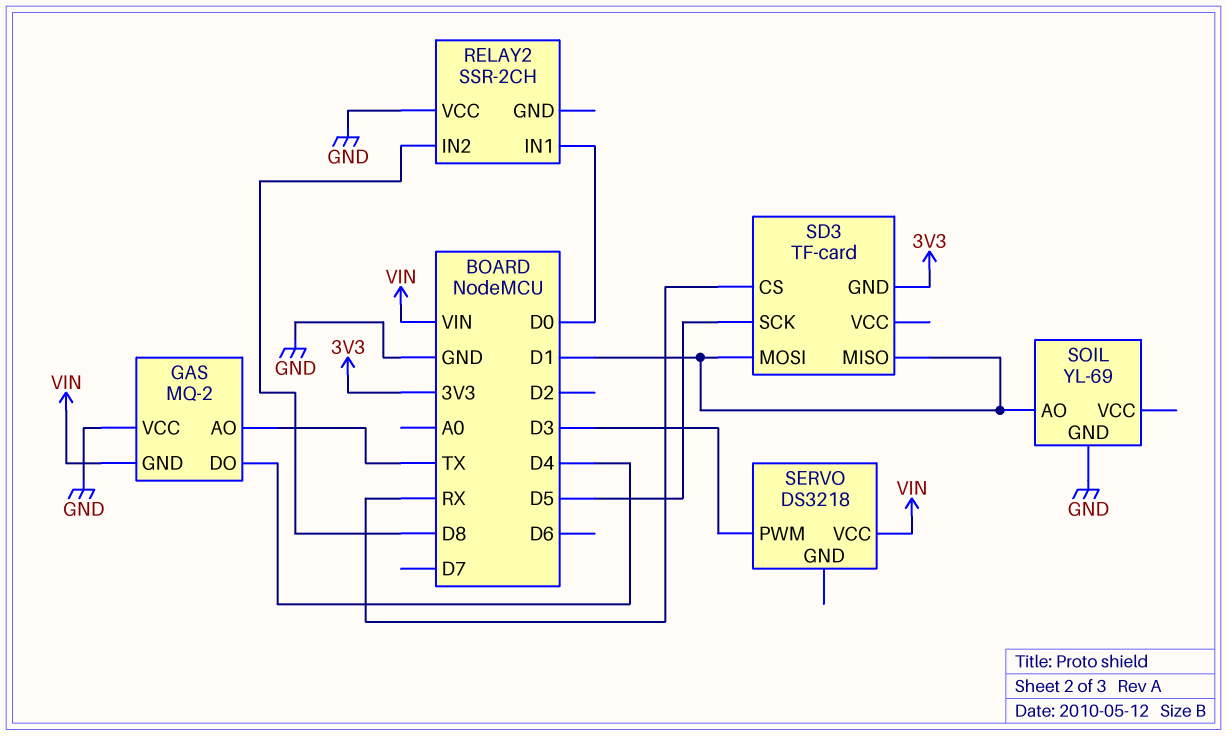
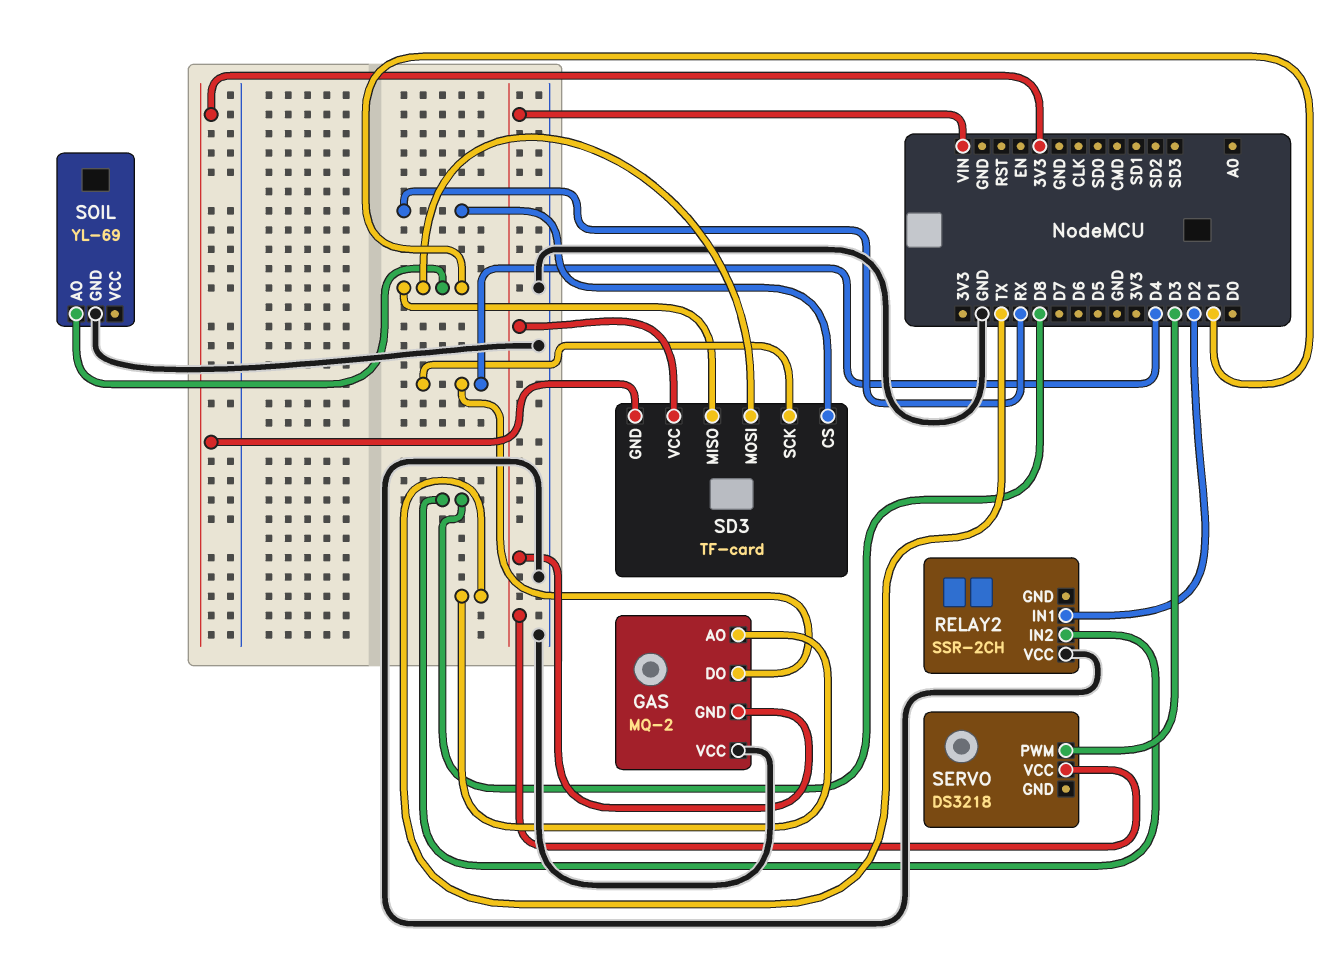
RELAY2 pin IN1: D0 -> D2
SD3 pin SCK: D5 -> D4
SD3 pin VCC: none -> VIN

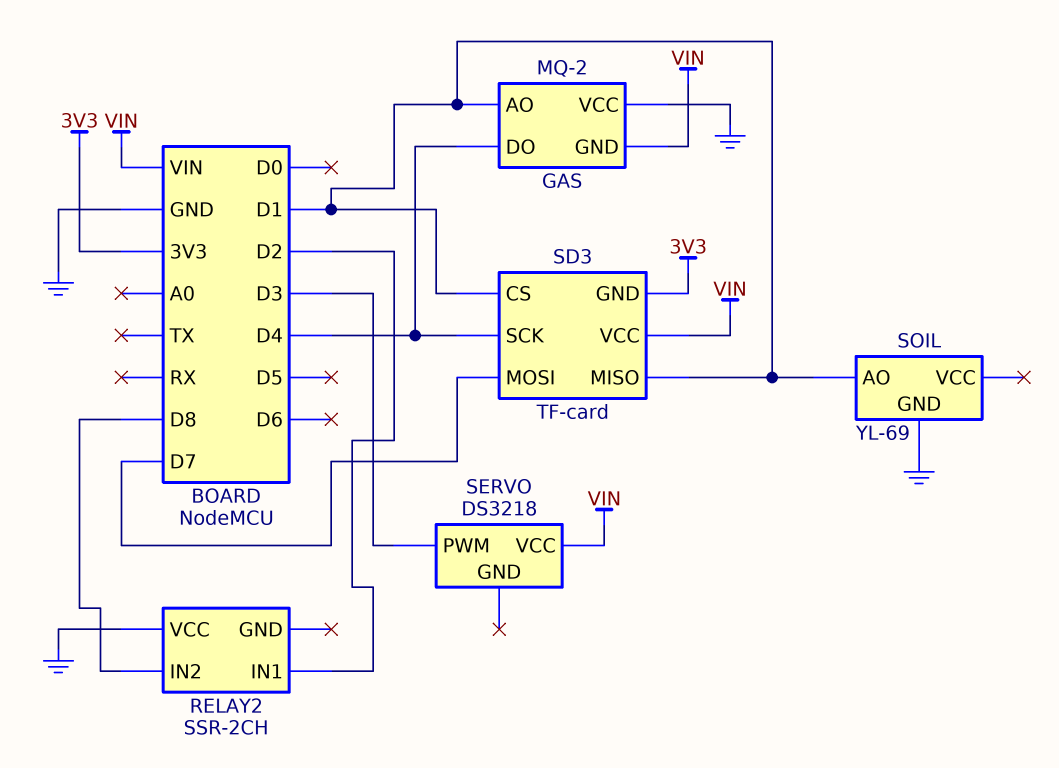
GAS pin AO: TX -> D1
SD3 pin CS: RX -> D1
SD3 pin MOSI: D1 -> D7

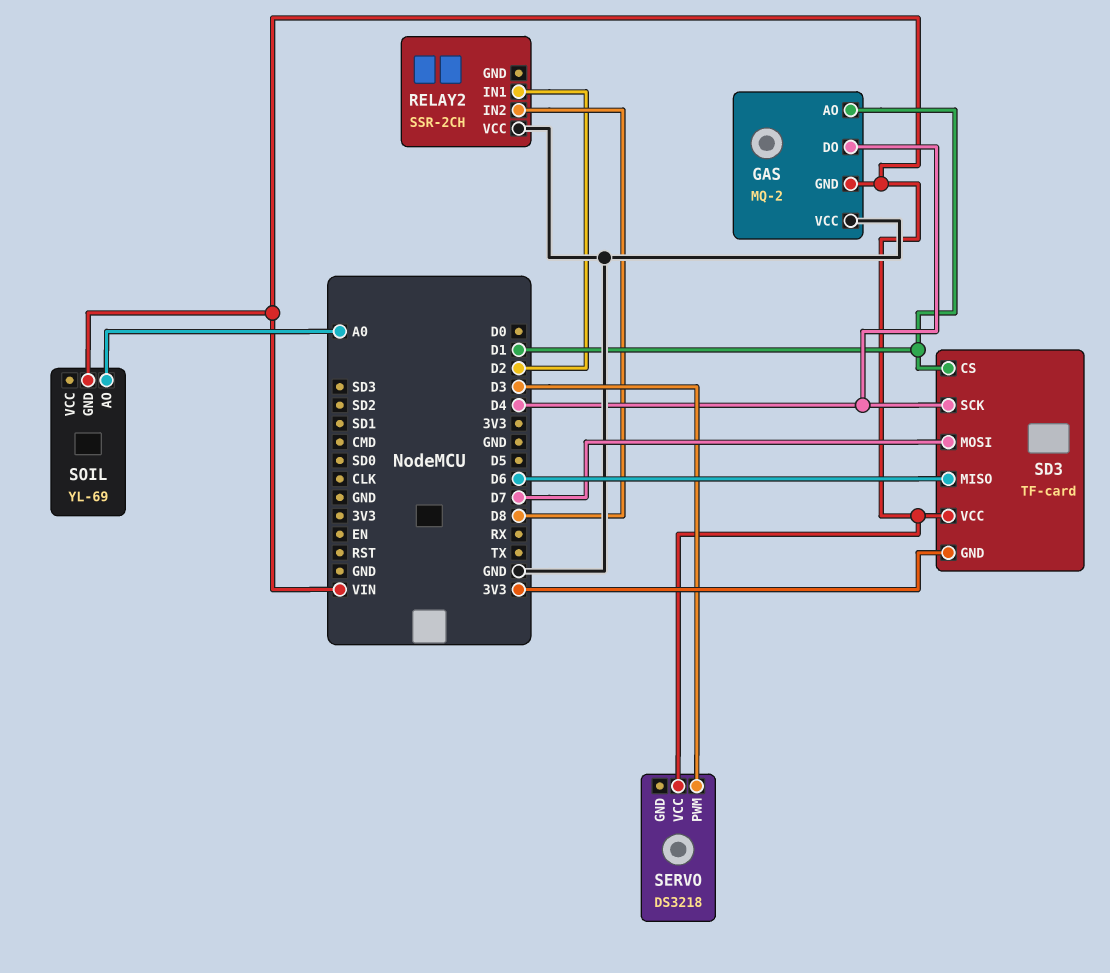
SD3 pin MISO: D1 -> D6
SOIL pin AO: D1 -> A0
SOIL pin GND: GND -> VIN

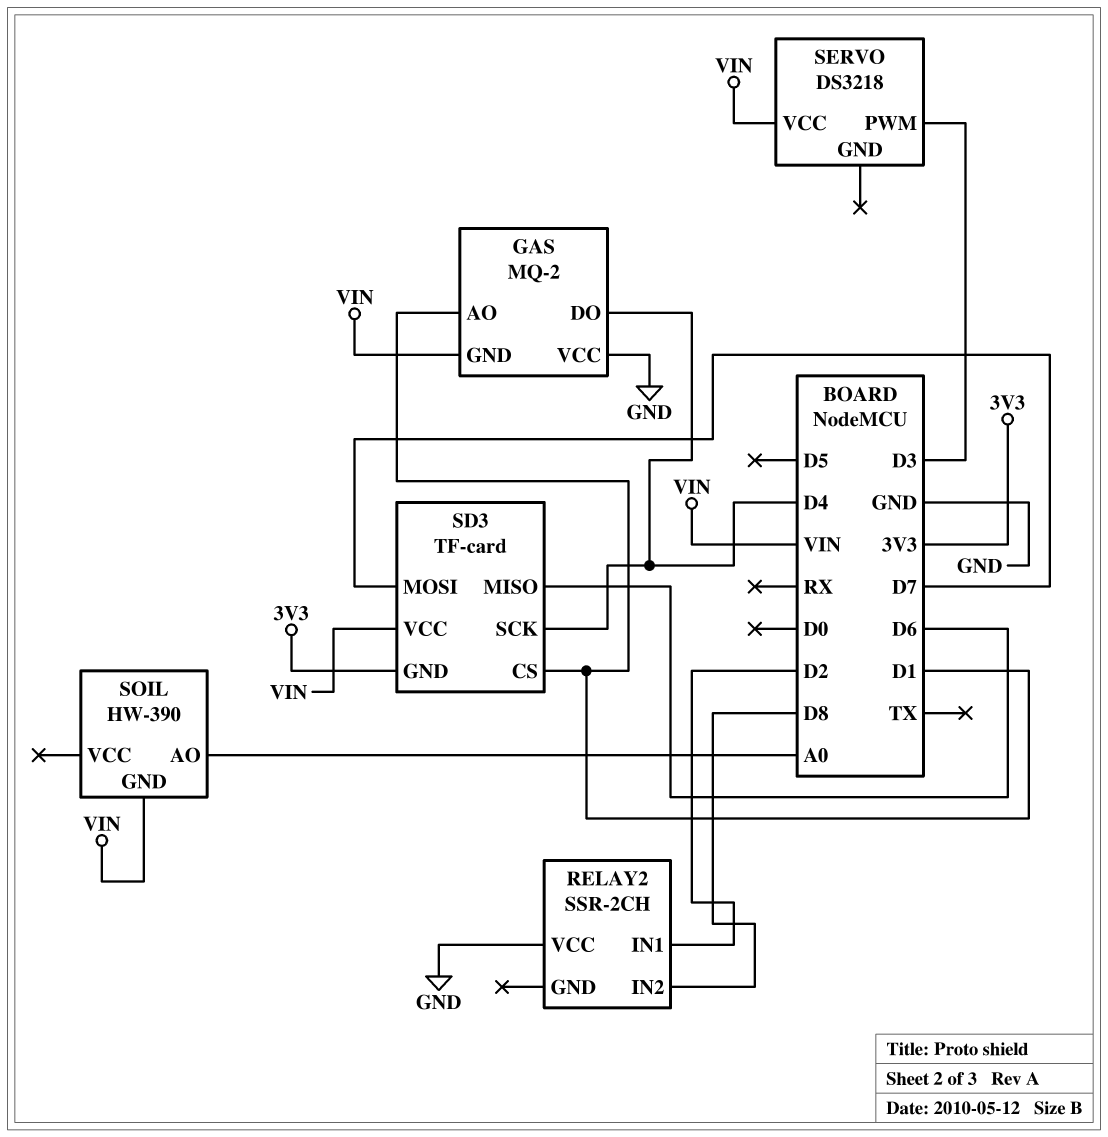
SOIL: YL-69 -> HW-390

